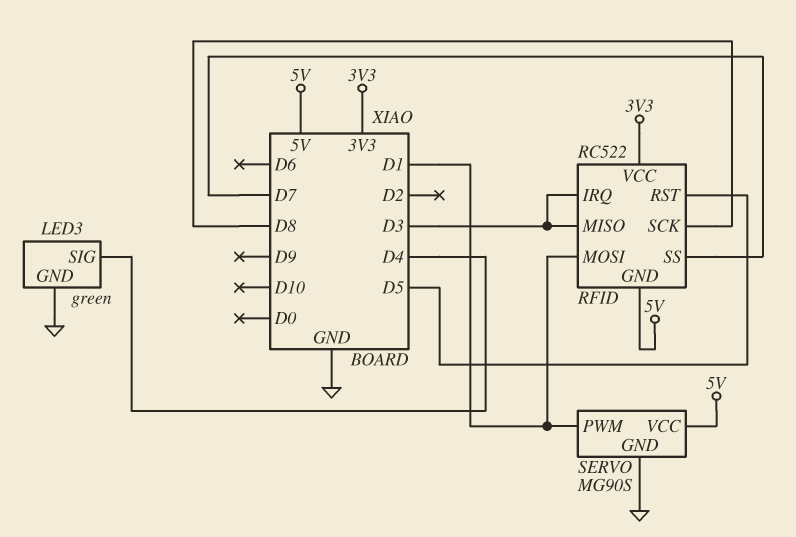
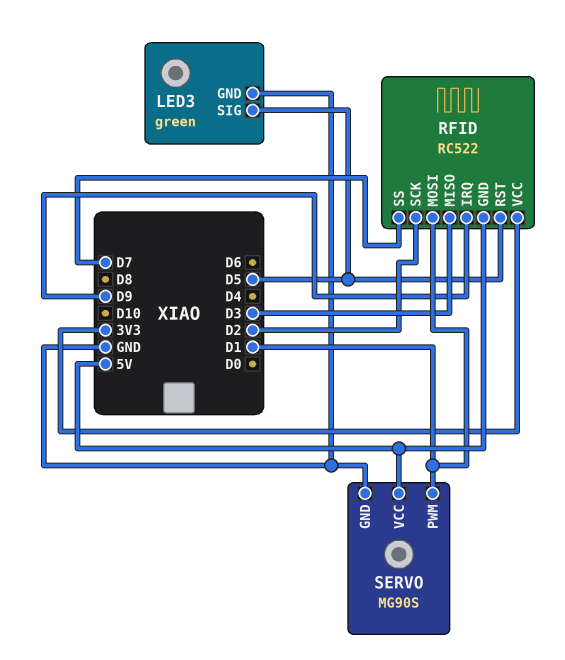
LED3 pin SIG: D4 -> D5
RFID pin IRQ: D3 -> D9
RFID pin SCK: D8 -> D2

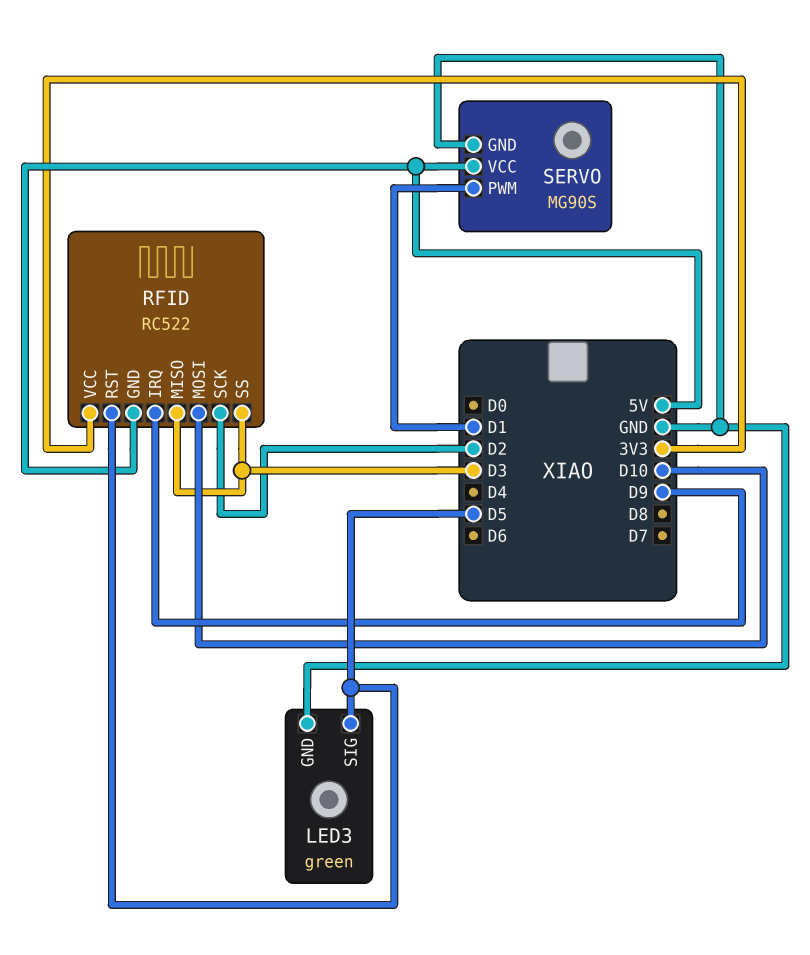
RFID pin MOSI: D1 -> D10
RFID pin SS: D7 -> D3

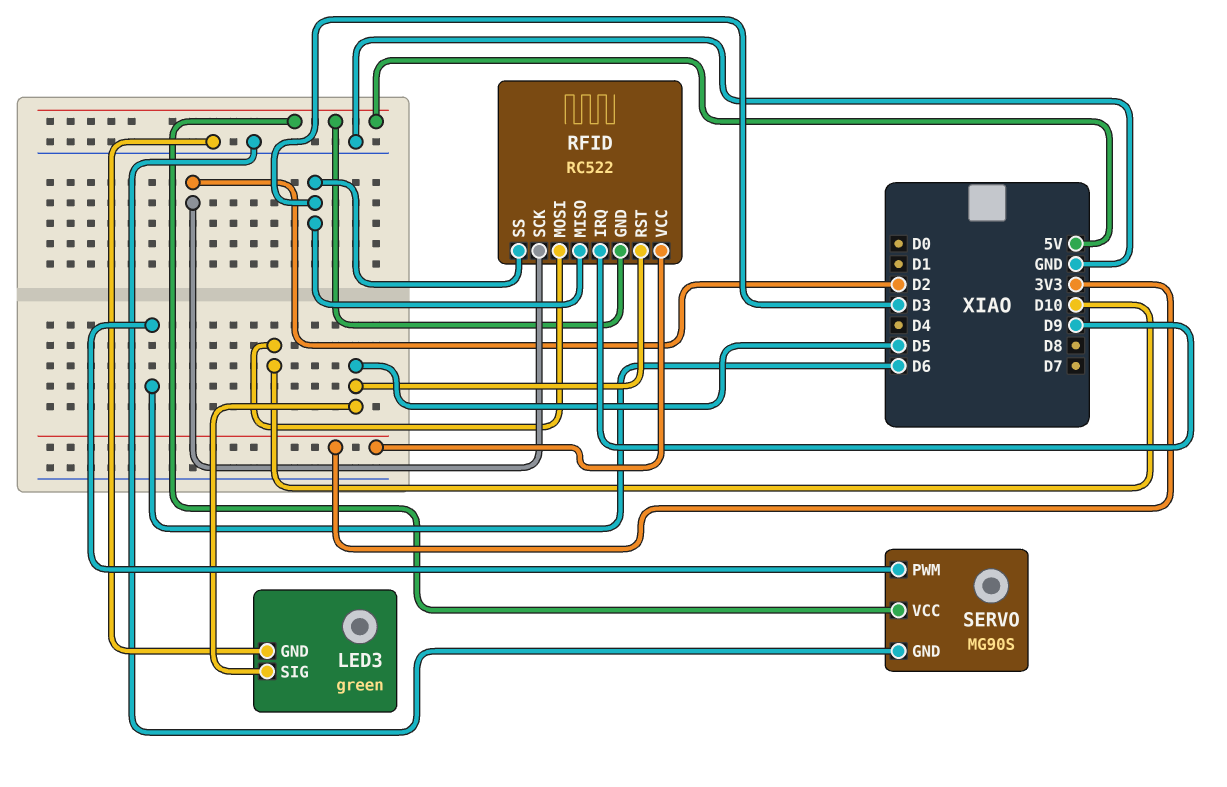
SERVO pin PWM: D1 -> D6

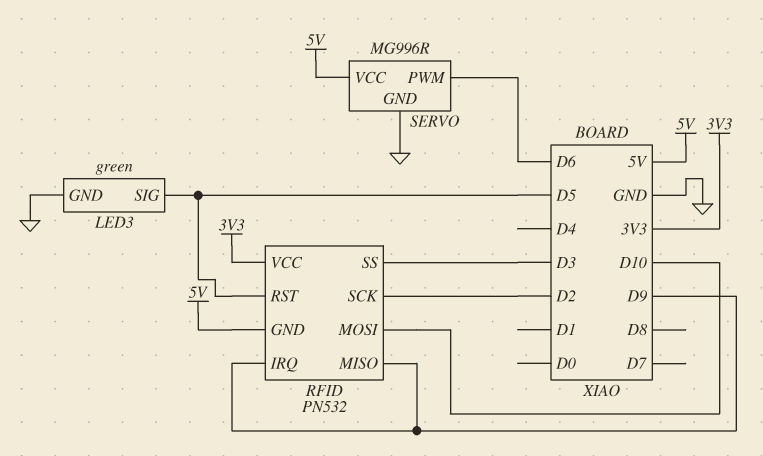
RFID: RC522 -> PN532
RFID pin MISO: D3 -> D9
SERVO: MG90S -> MG996R

